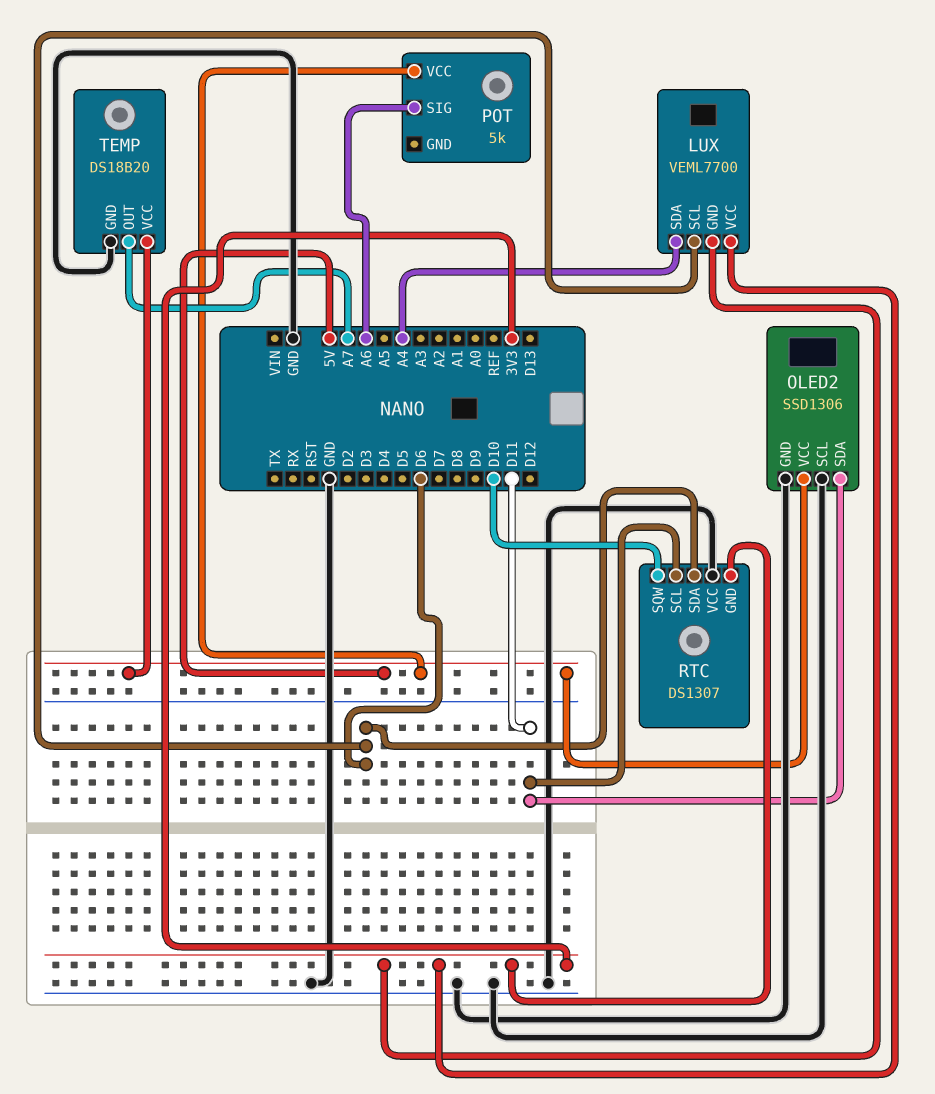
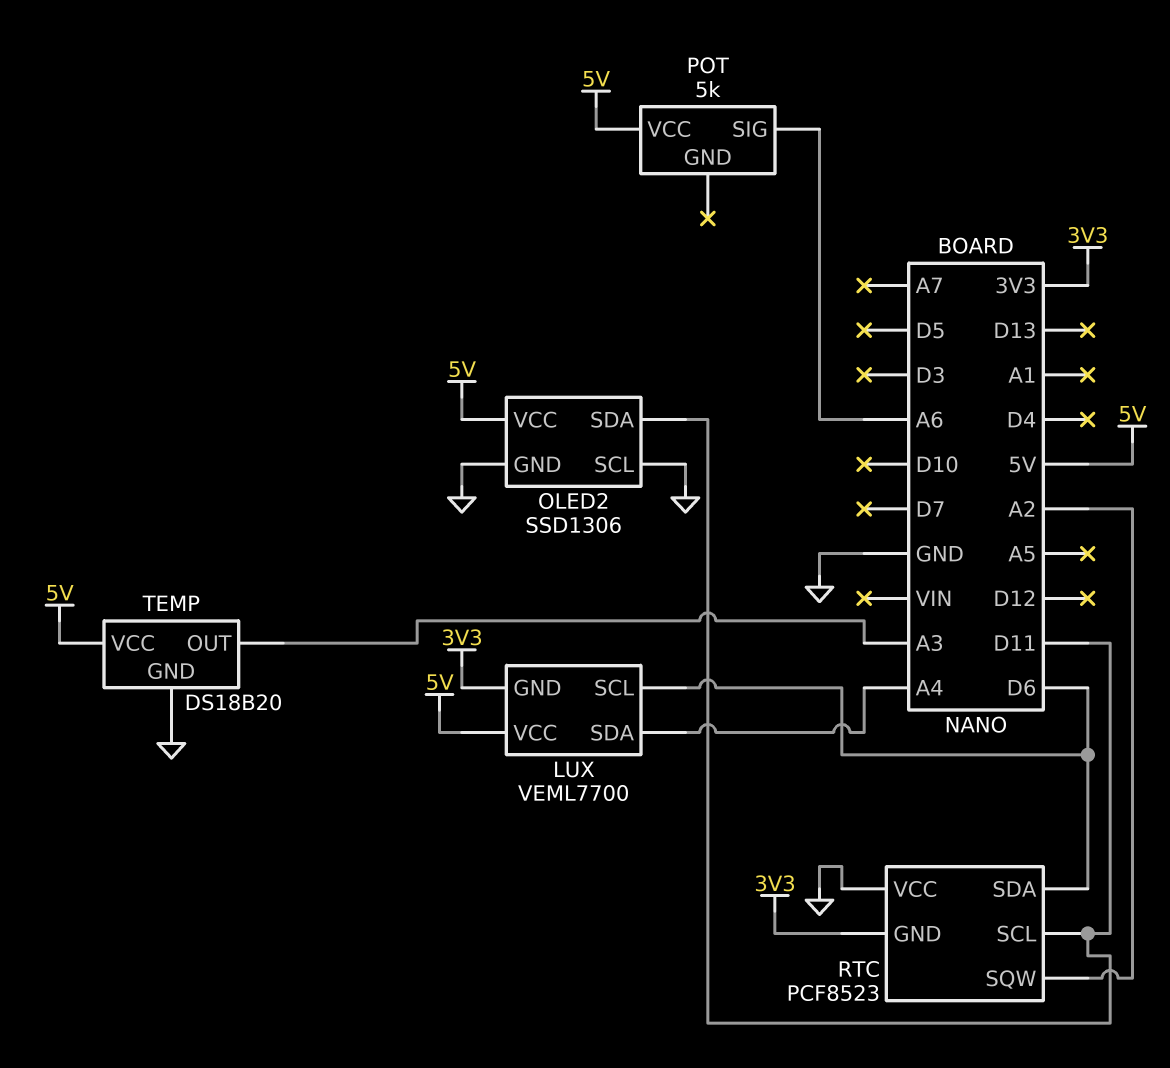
LUX pin VCC: 3V3 -> 5V
RTC: DS1307 -> PCF8523
RTC pin SQW: D10 -> A2
TEMP pin OUT: A7 -> A3

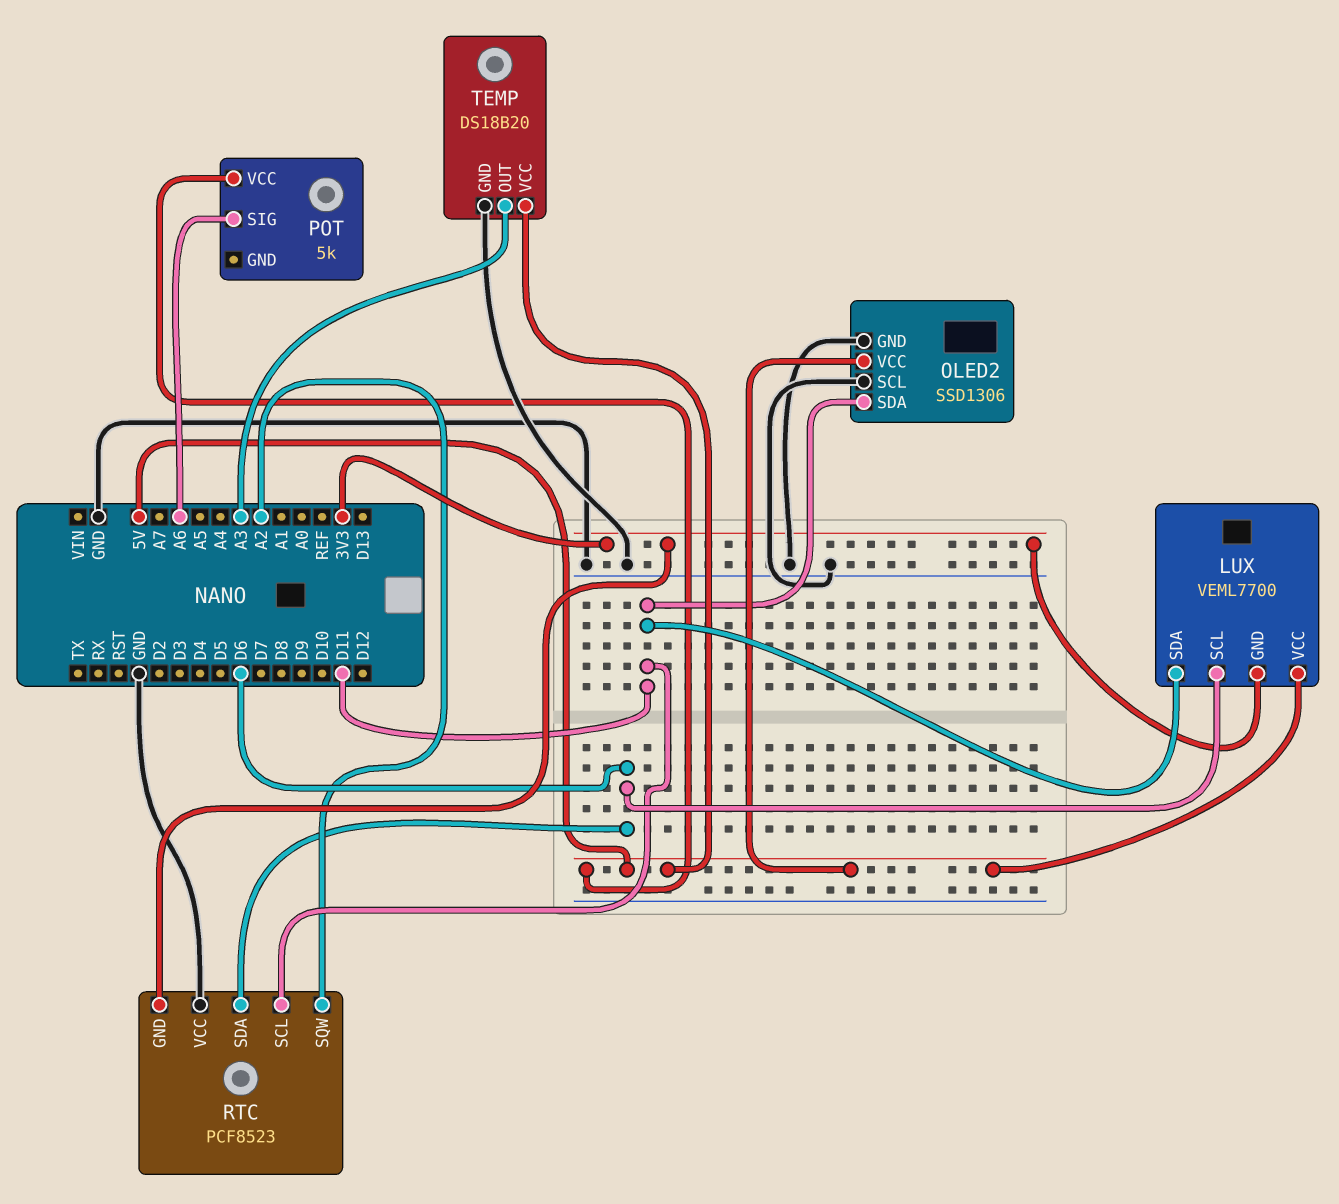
LUX pin SDA: A4 -> D11

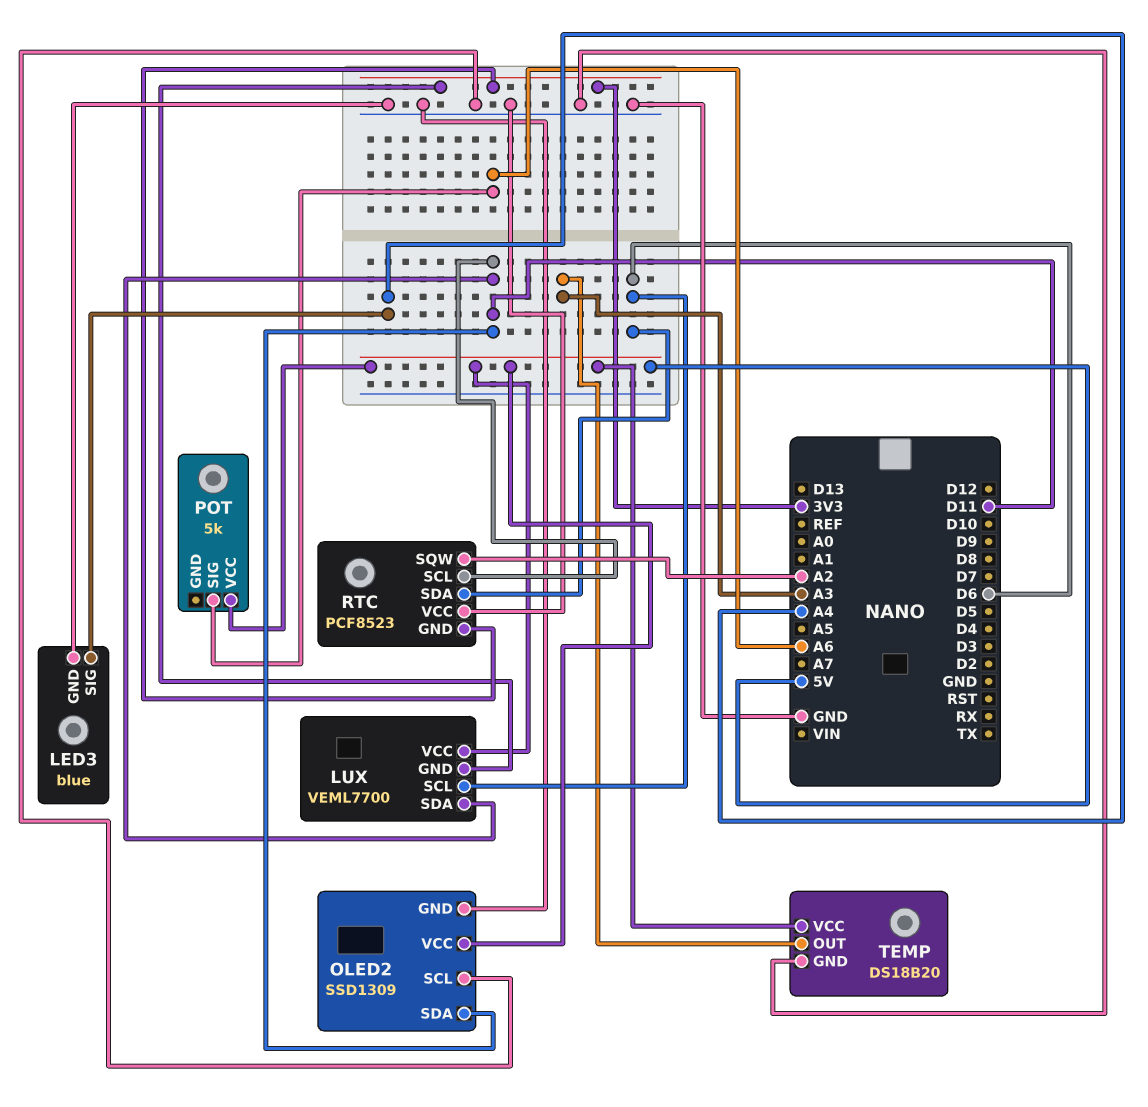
LED3: none -> blue
LED3 pin GND: none -> GND
LED3 pin SIG: none -> A4
OLED2: SSD1306 -> SSD1309

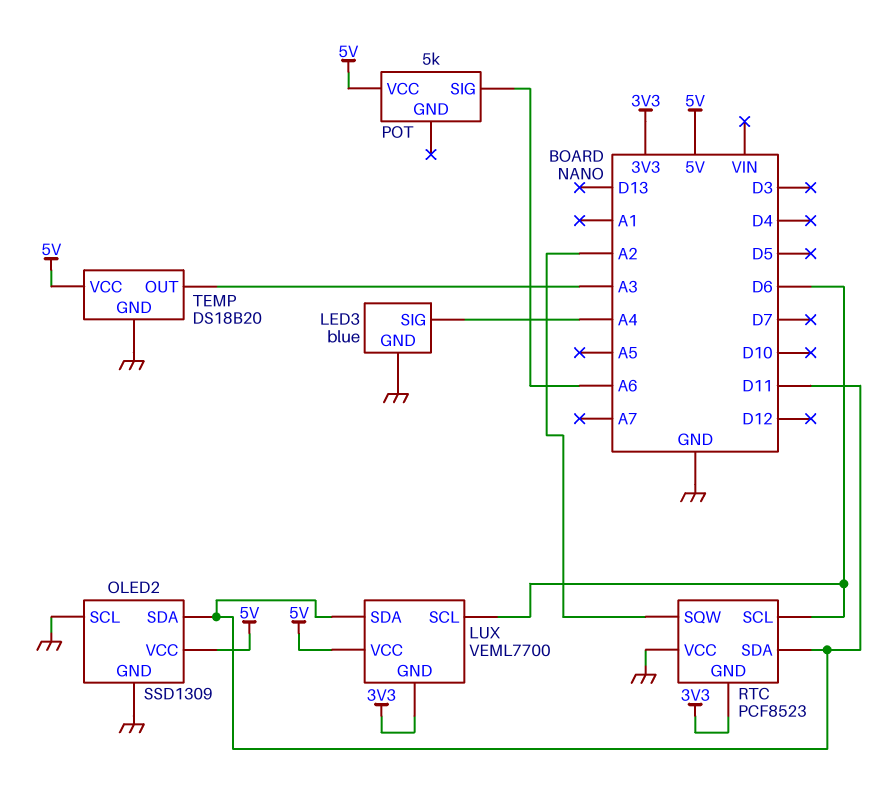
RTC pin SCL: D11 -> D6
RTC pin SDA: D6 -> D11

